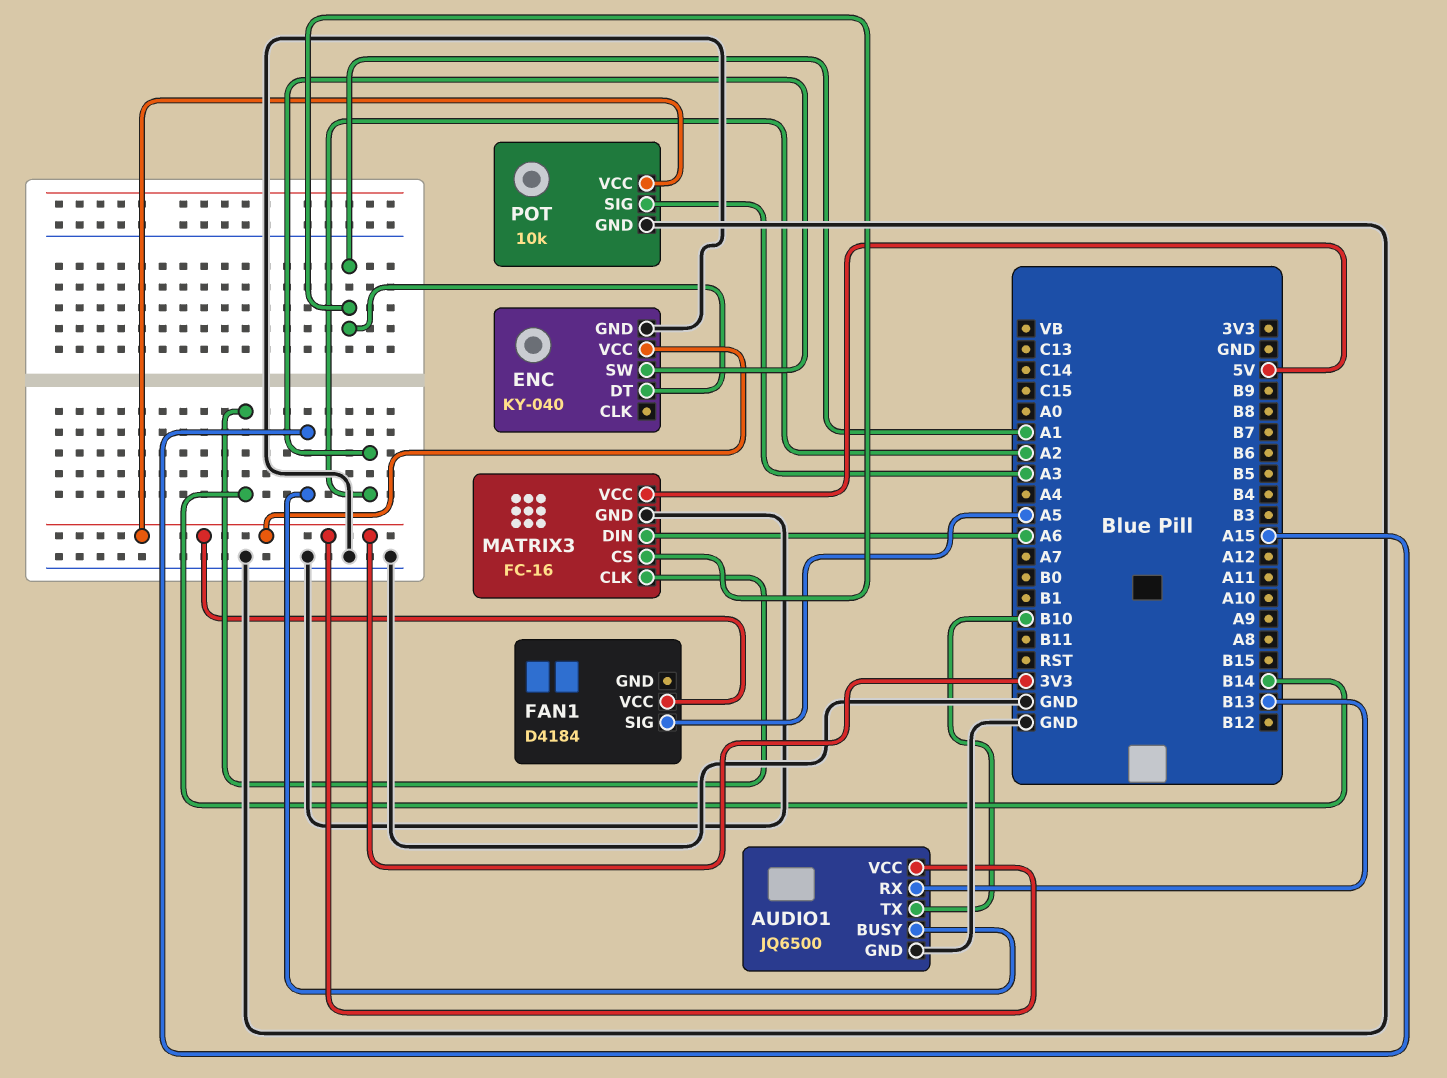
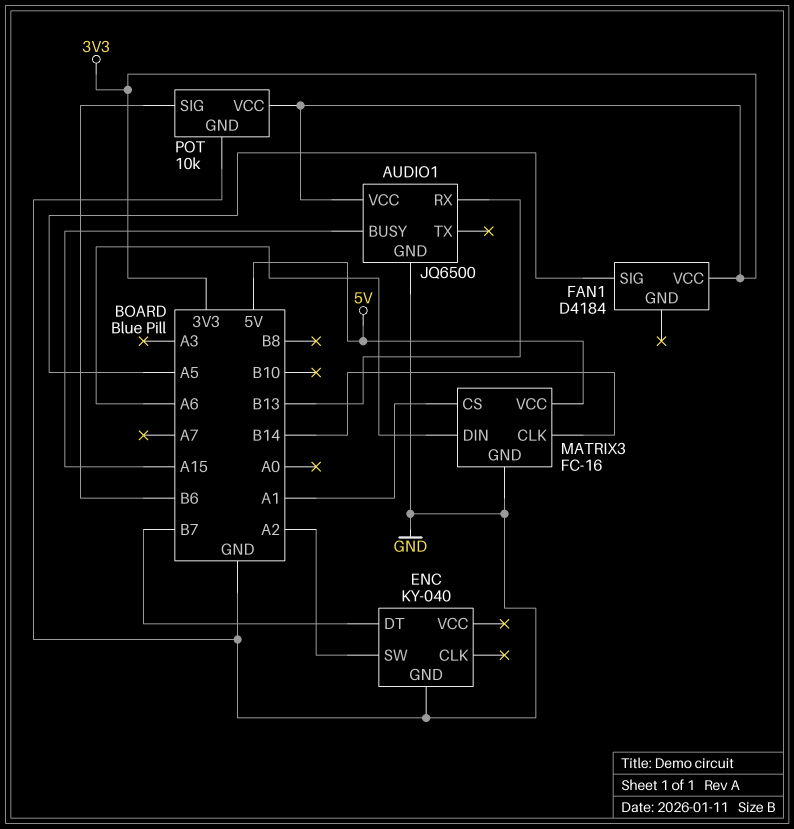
AUDIO1 pin TX: B10 -> none
ENC pin DT: A1 -> B7
ENC pin VCC: 3V3 -> none
POT pin SIG: A3 -> B6

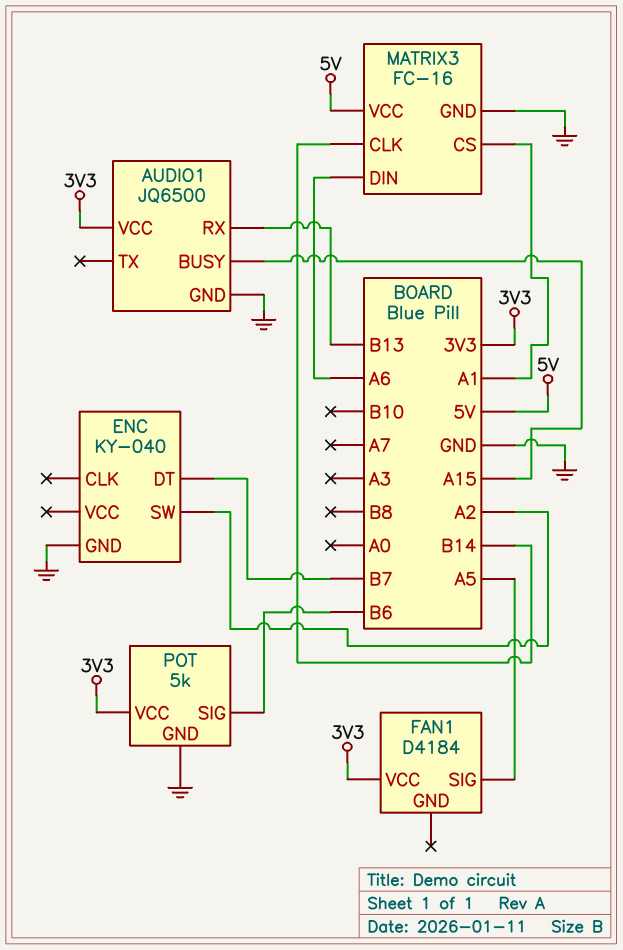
POT: 10k -> 5k

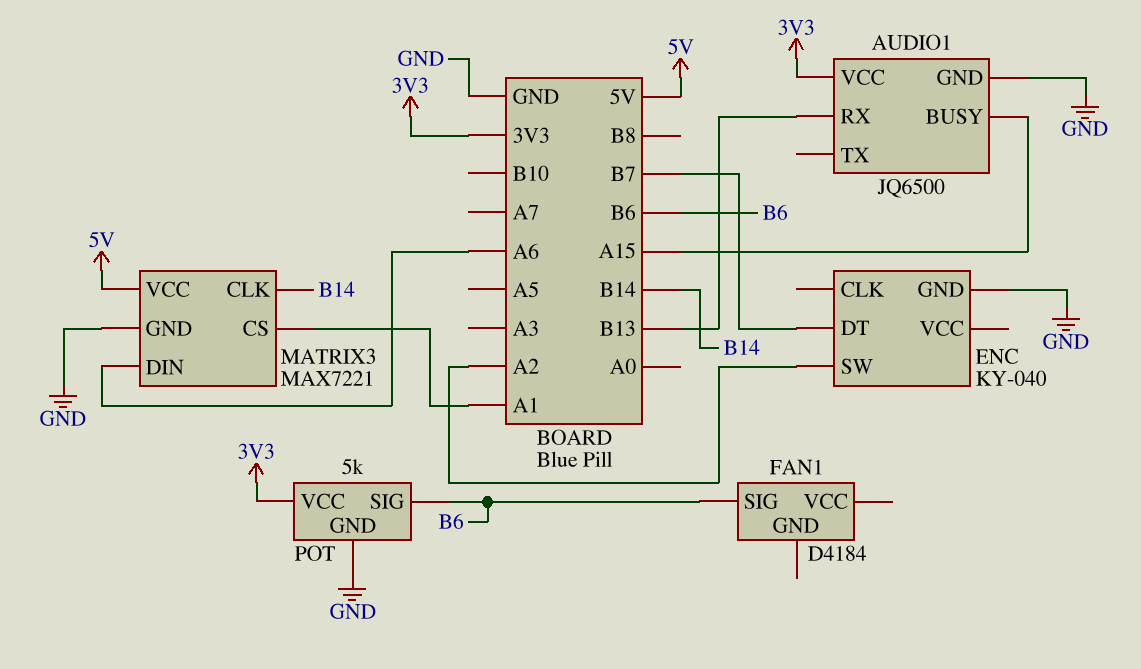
FAN1 pin SIG: A5 -> B6
FAN1 pin VCC: 3V3 -> none
MATRIX3: FC-16 -> MAX7221

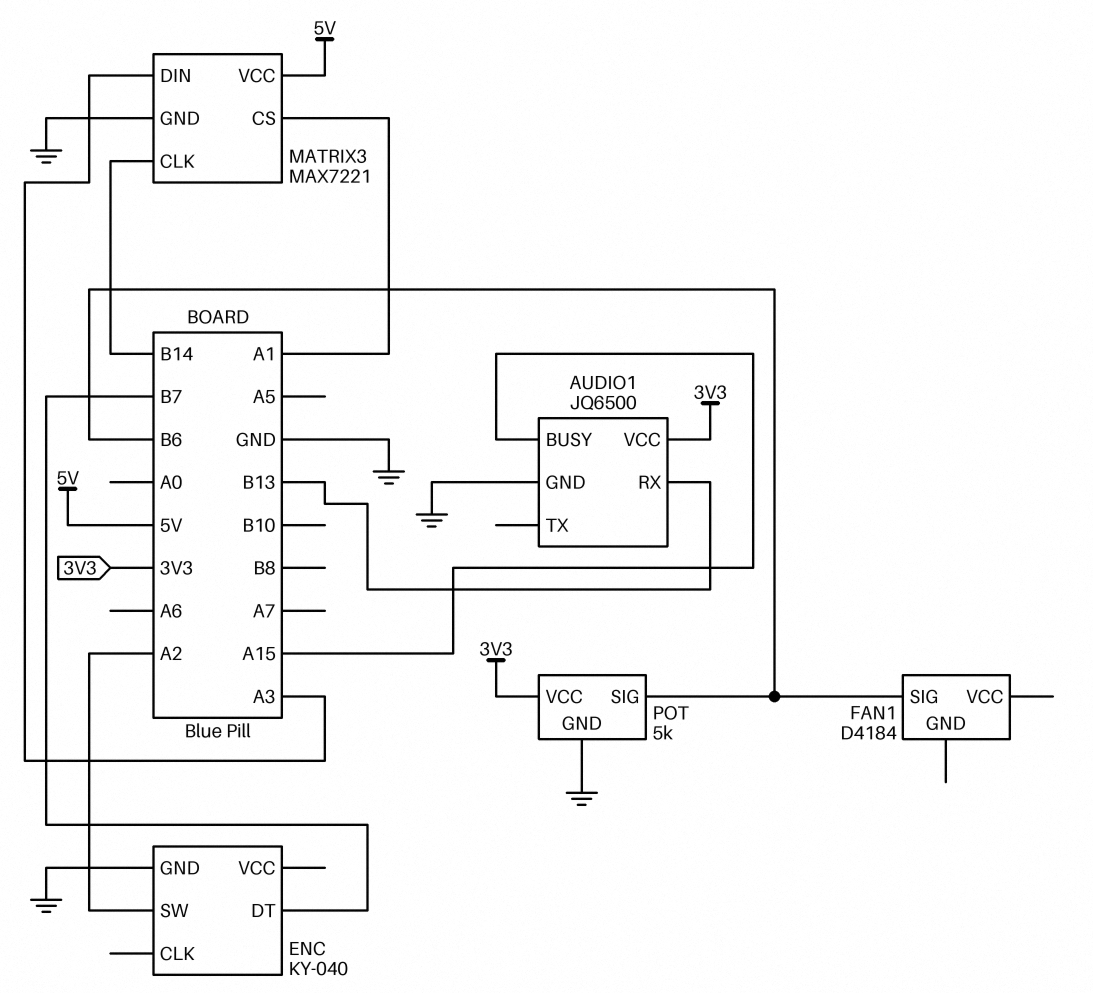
MATRIX3 pin DIN: A6 -> A3

